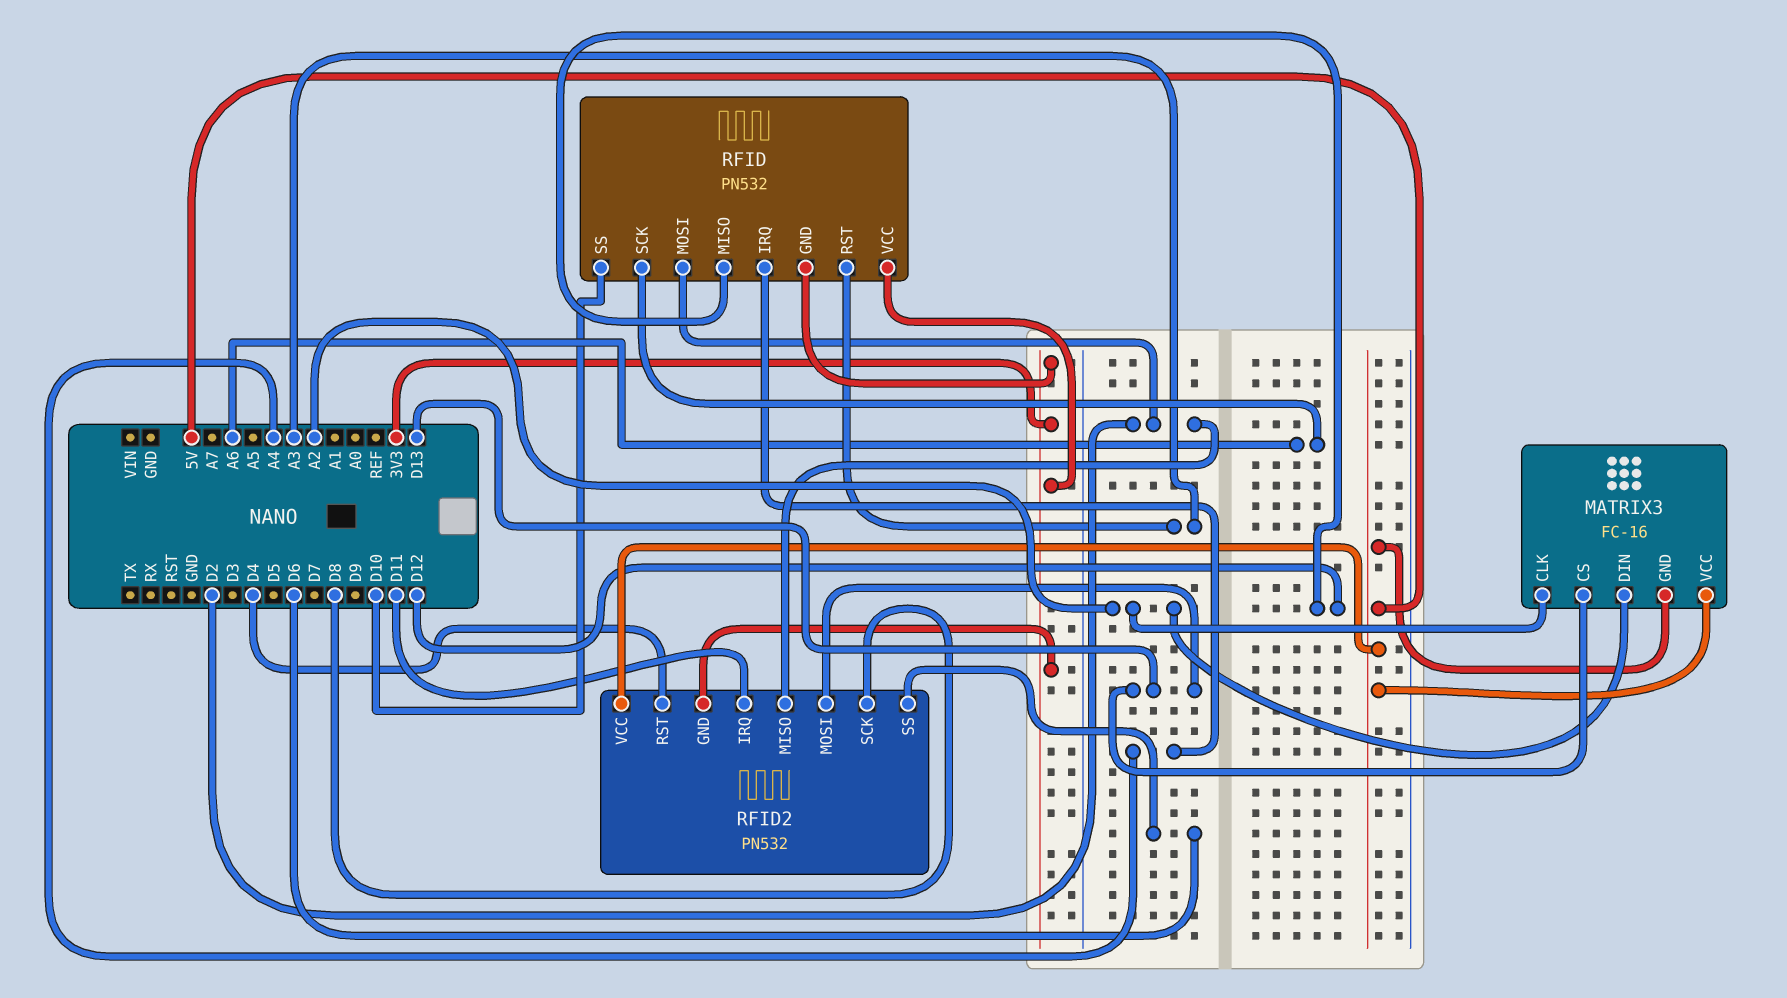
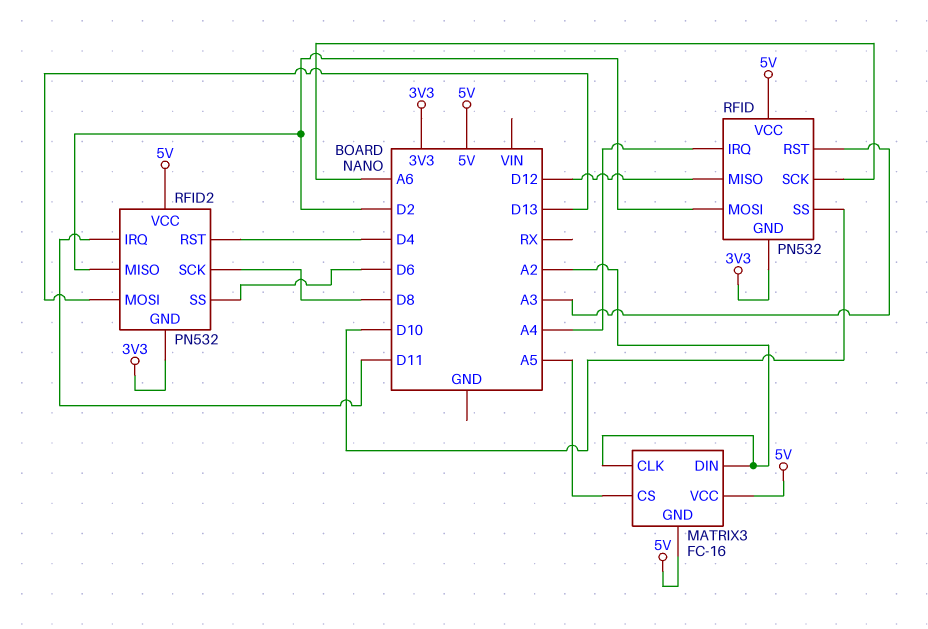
MATRIX3 pin CS: D13 -> A5
RFID pin VCC: 3V3 -> 5V

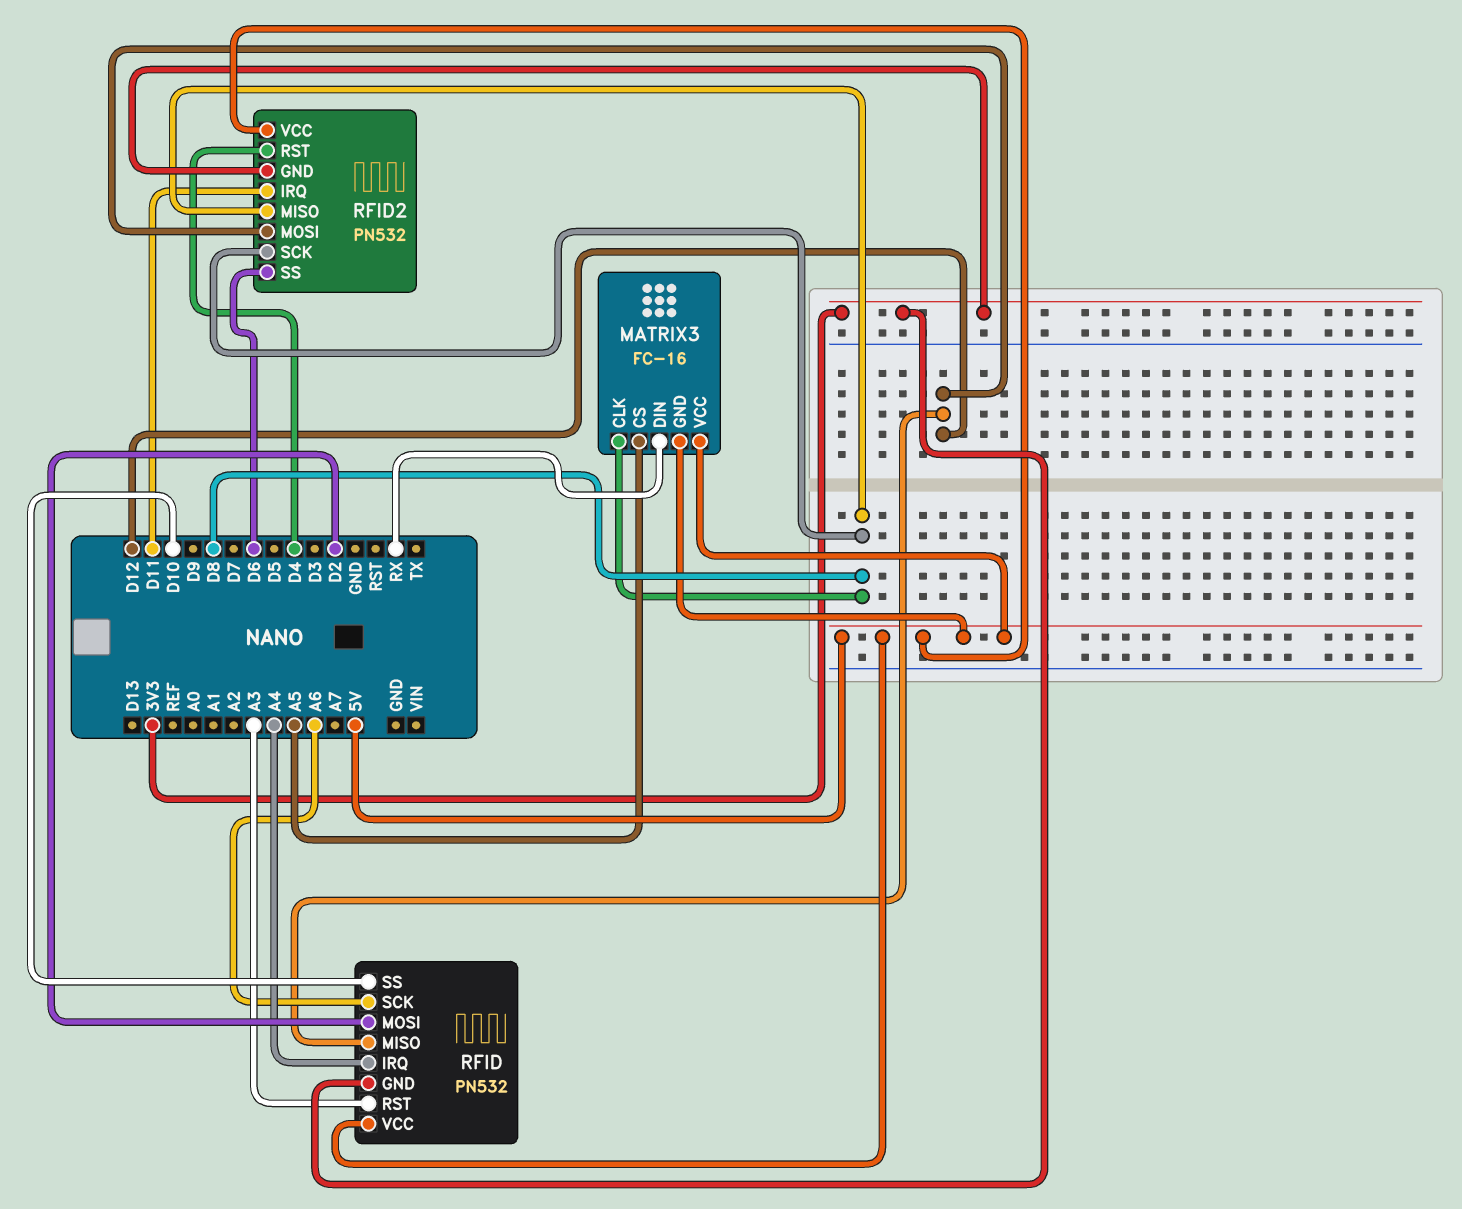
MATRIX3 pin CLK: A2 -> D8
MATRIX3 pin DIN: A2 -> RX
RFID2 pin MISO: D2 -> D8
RFID2 pin MOSI: D13 -> D12

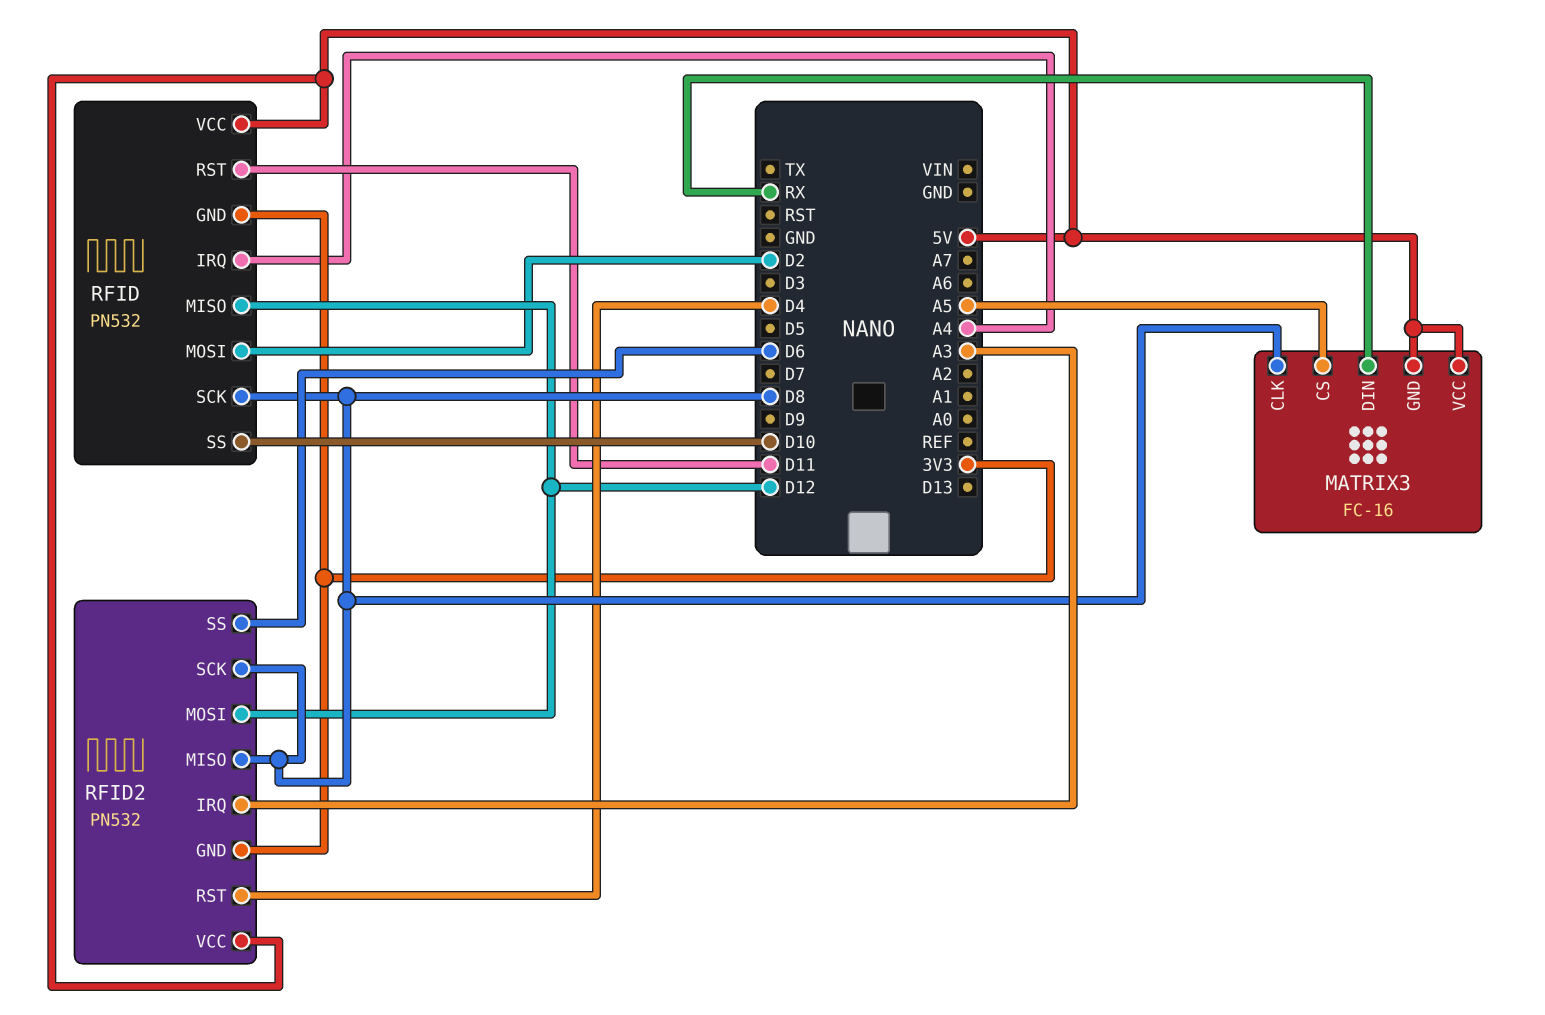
RFID pin RST: A3 -> D11
RFID pin SCK: A6 -> D8
RFID2 pin IRQ: D11 -> A3

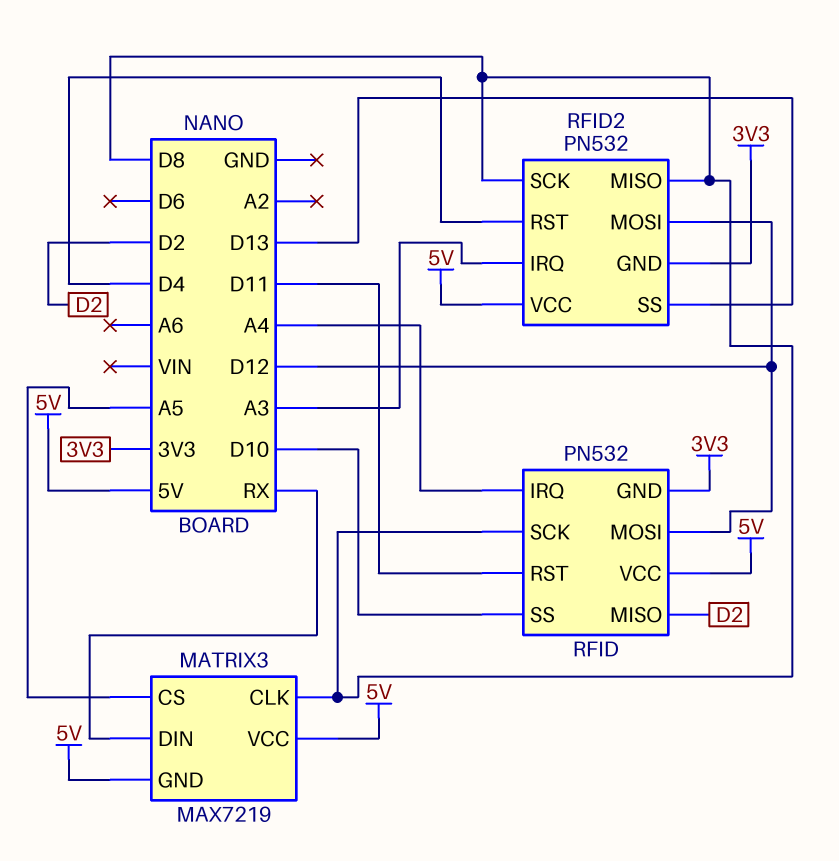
MATRIX3: FC-16 -> MAX7219
RFID pin MISO: D12 -> D2
RFID pin MOSI: D2 -> D12
RFID2 pin SS: D6 -> D13

